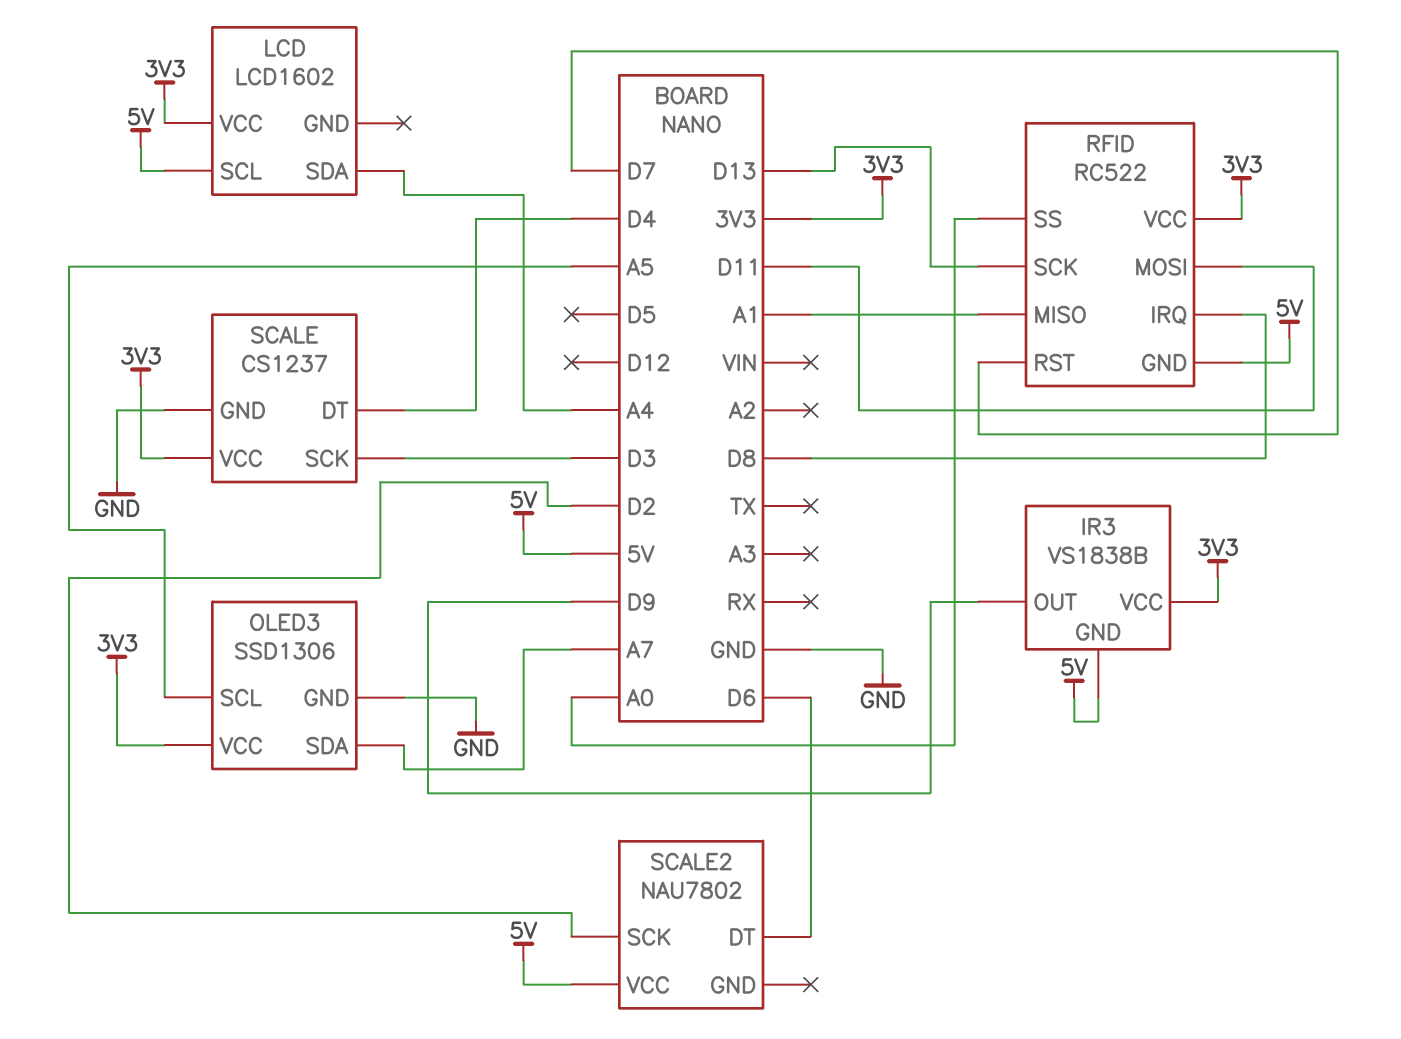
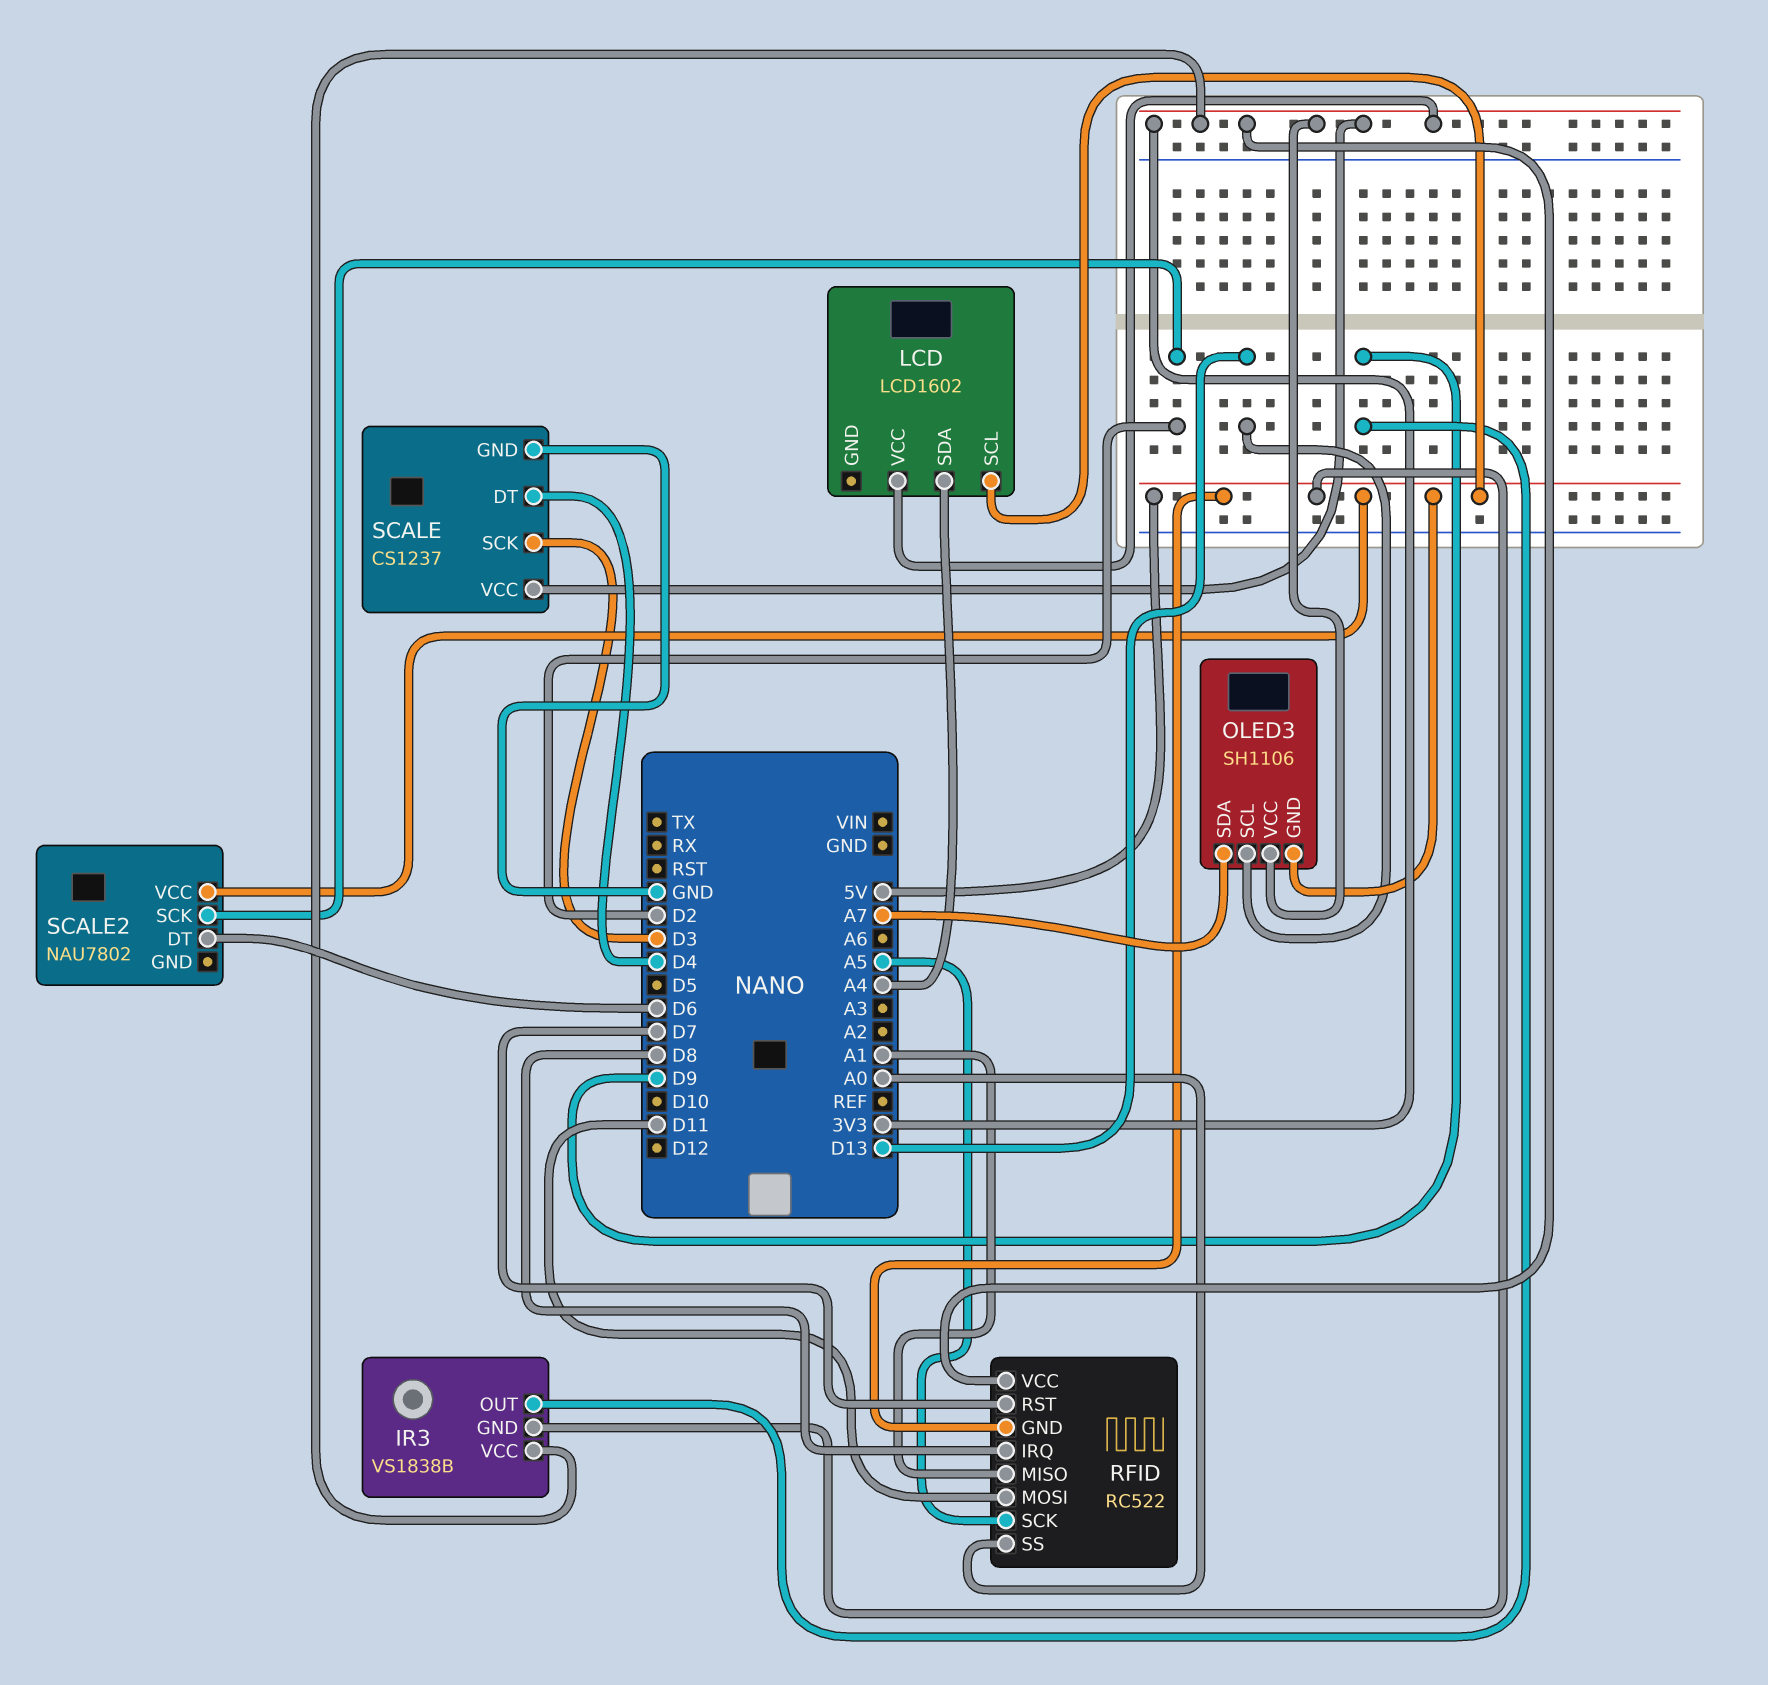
OLED3: SSD1306 -> SH1106
OLED3 pin GND: GND -> 5V
OLED3 pin SCL: A5 -> D13
RFID pin SCK: D13 -> A5

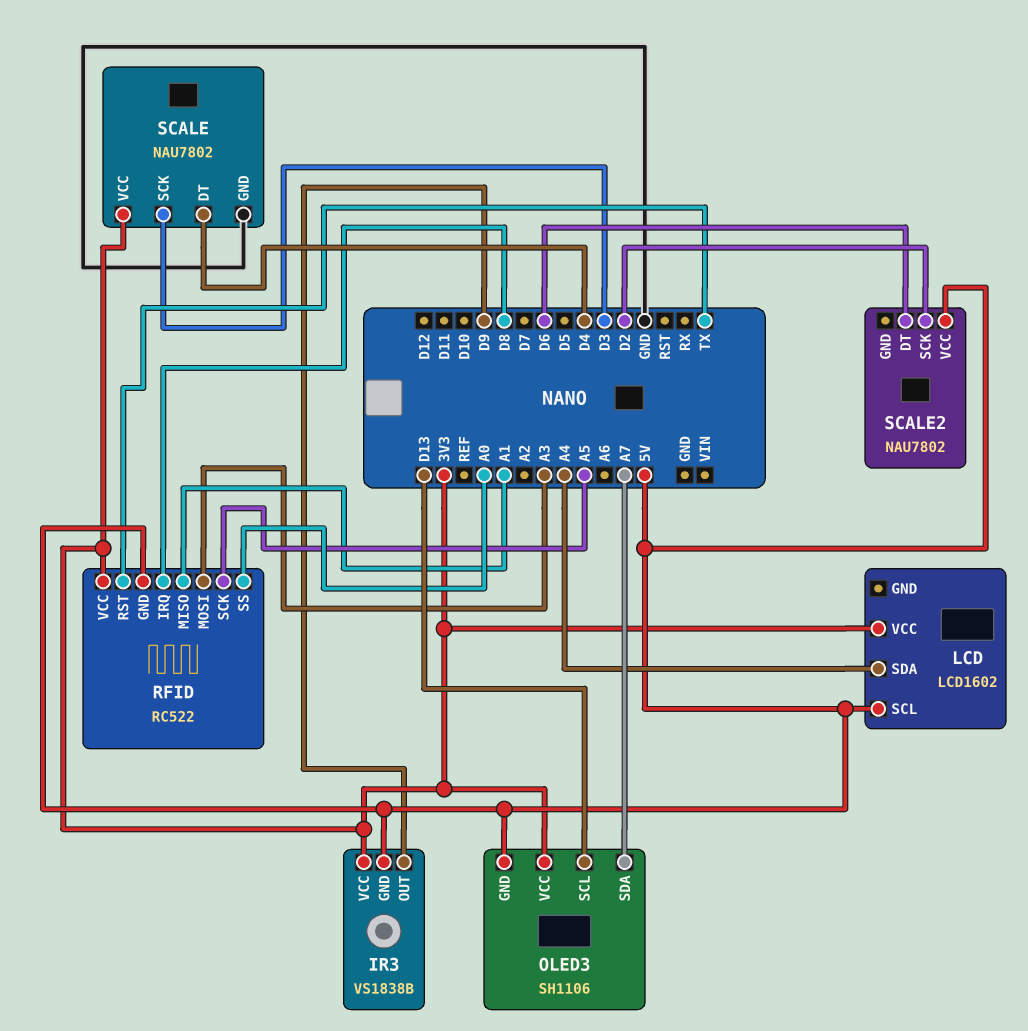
RFID pin MOSI: D11 -> A3
RFID pin RST: D7 -> TX
SCALE: CS1237 -> NAU7802

